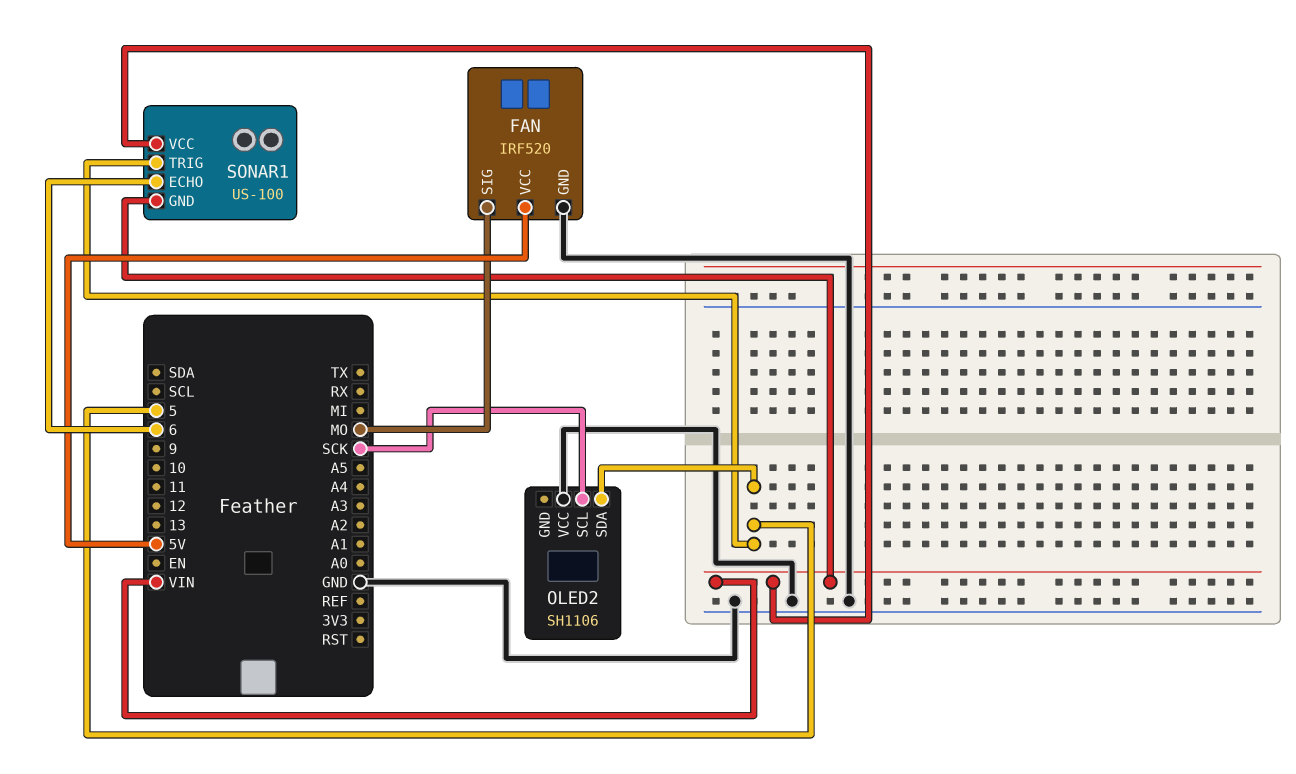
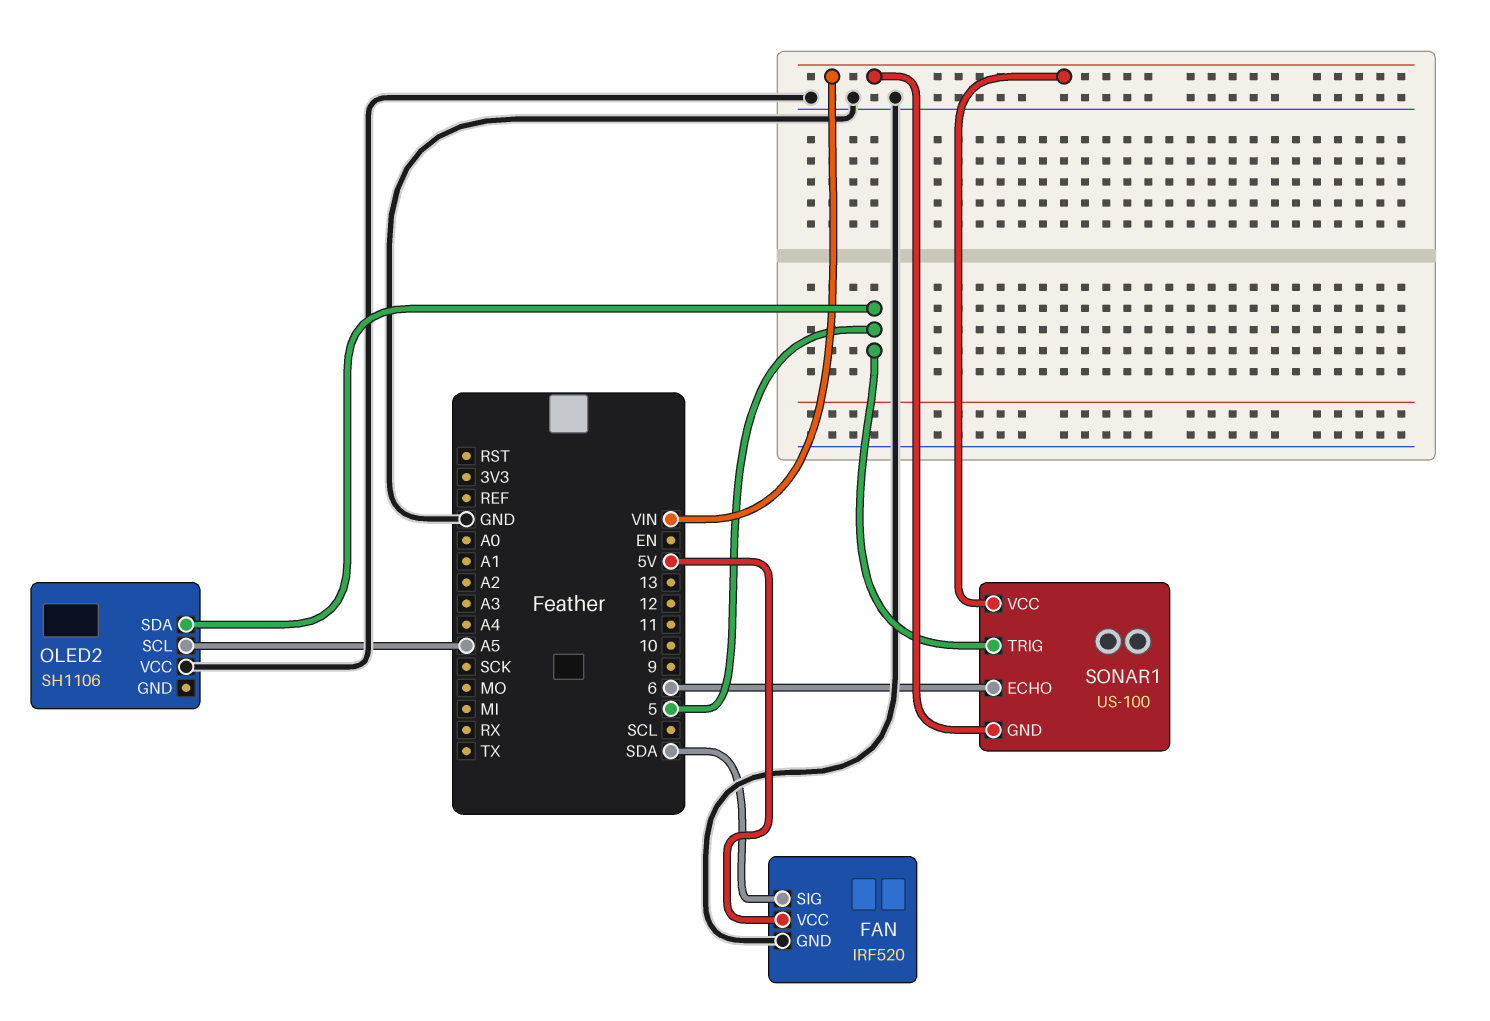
FAN pin SIG: MO -> SDA
OLED2 pin SCL: SCK -> A5

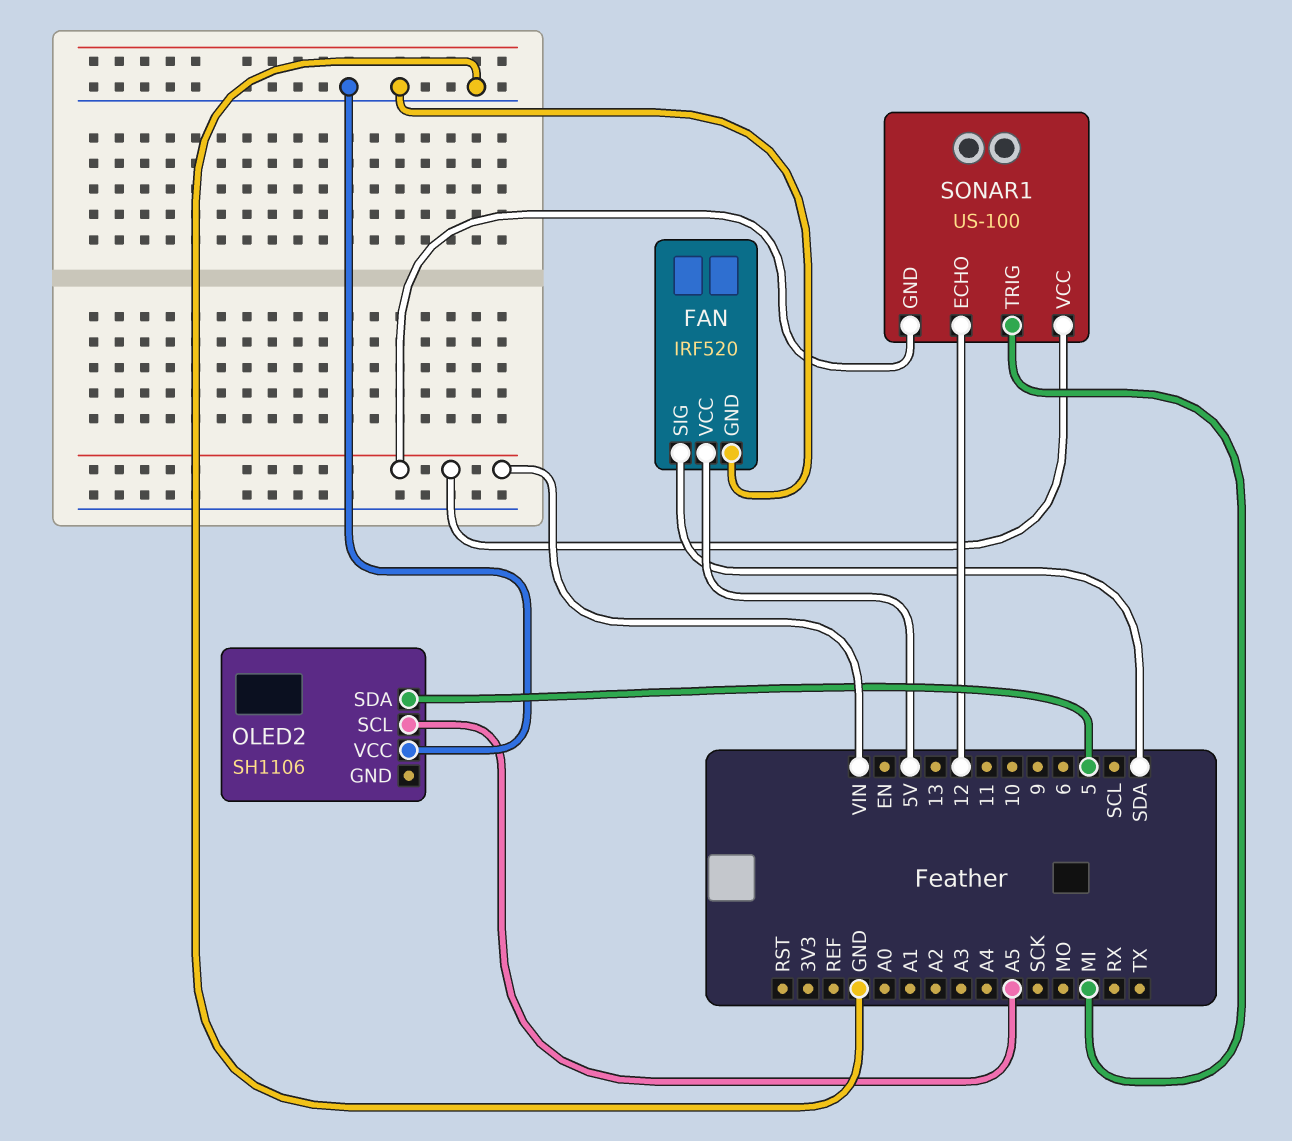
SONAR1 pin ECHO: 6 -> 12
SONAR1 pin TRIG: 5 -> MI

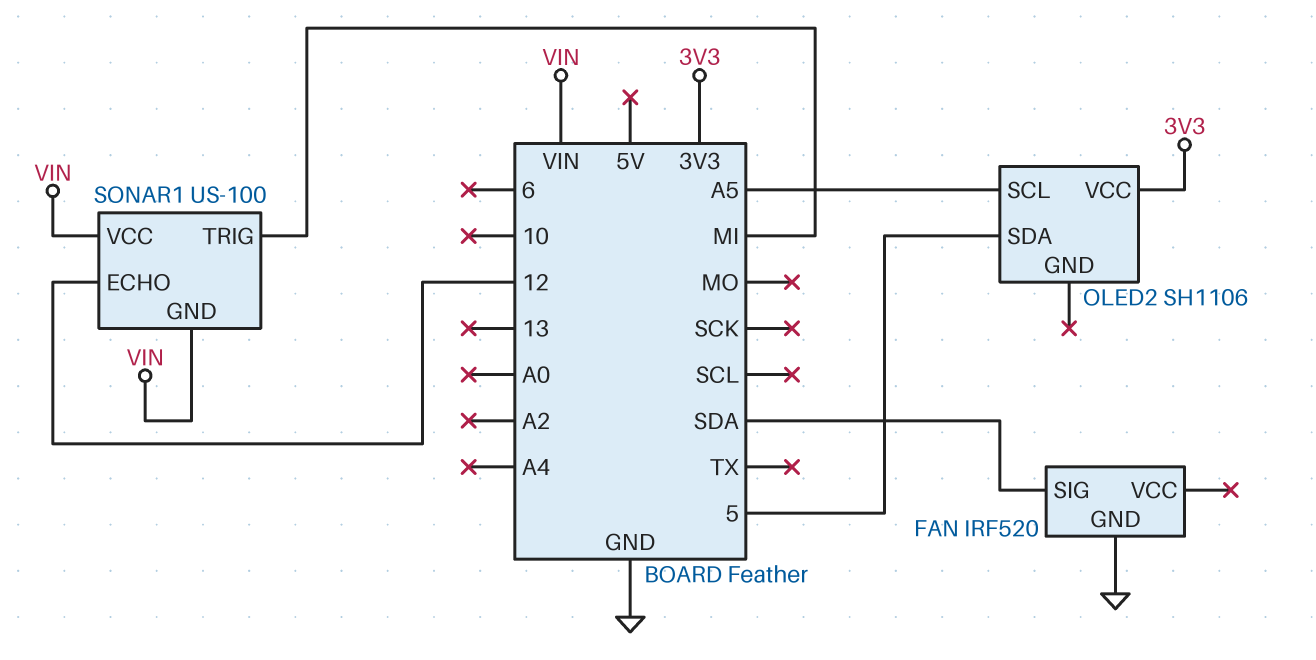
FAN pin VCC: 5V -> none
OLED2 pin VCC: GND -> 3V3

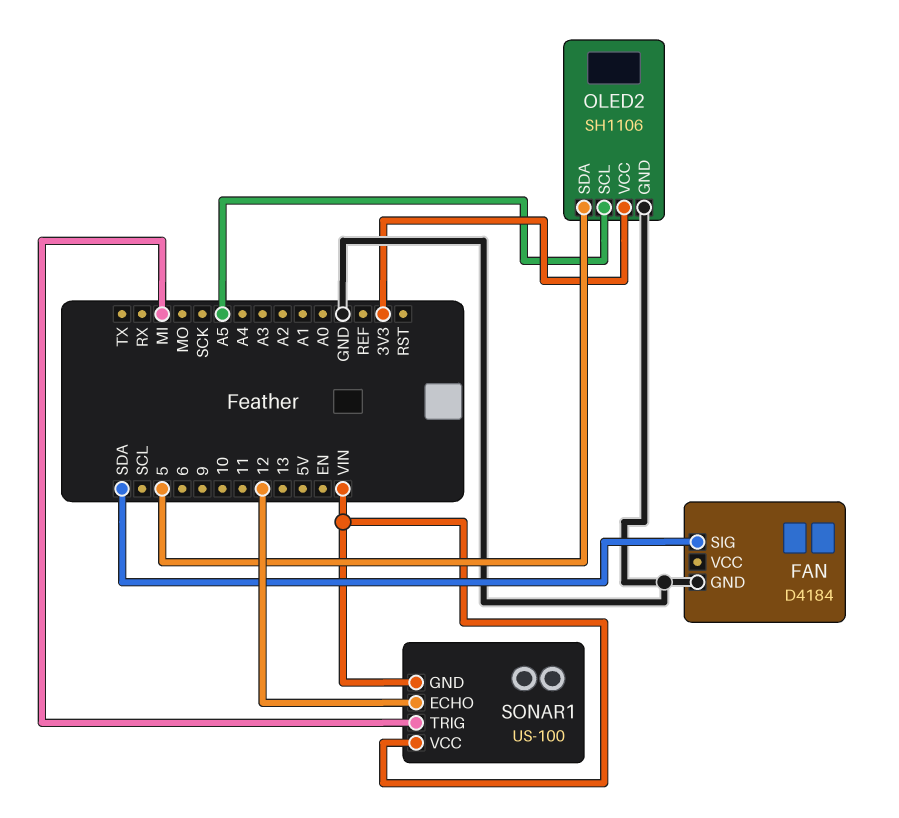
FAN: IRF520 -> D4184
OLED2 pin GND: none -> GND

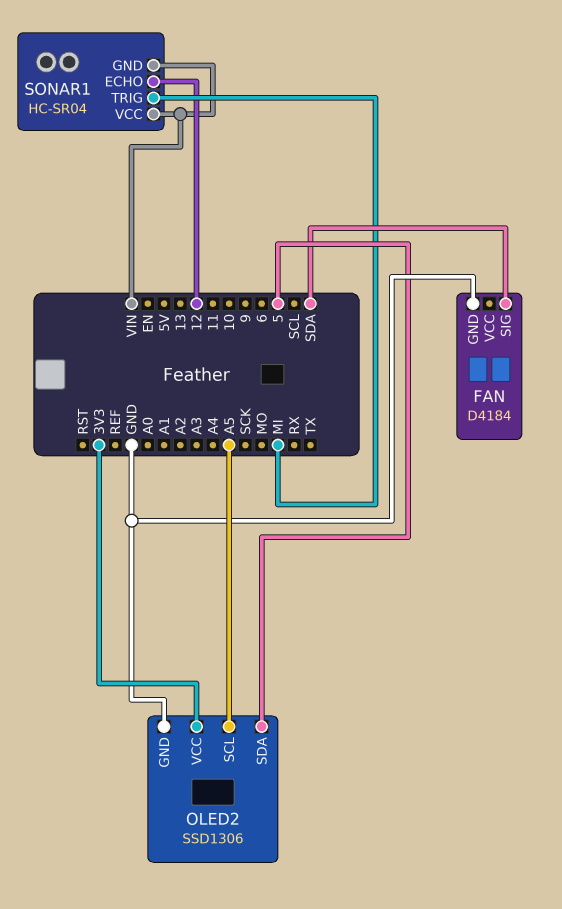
OLED2: SH1106 -> SSD1306
SONAR1: US-100 -> HC-SR04

